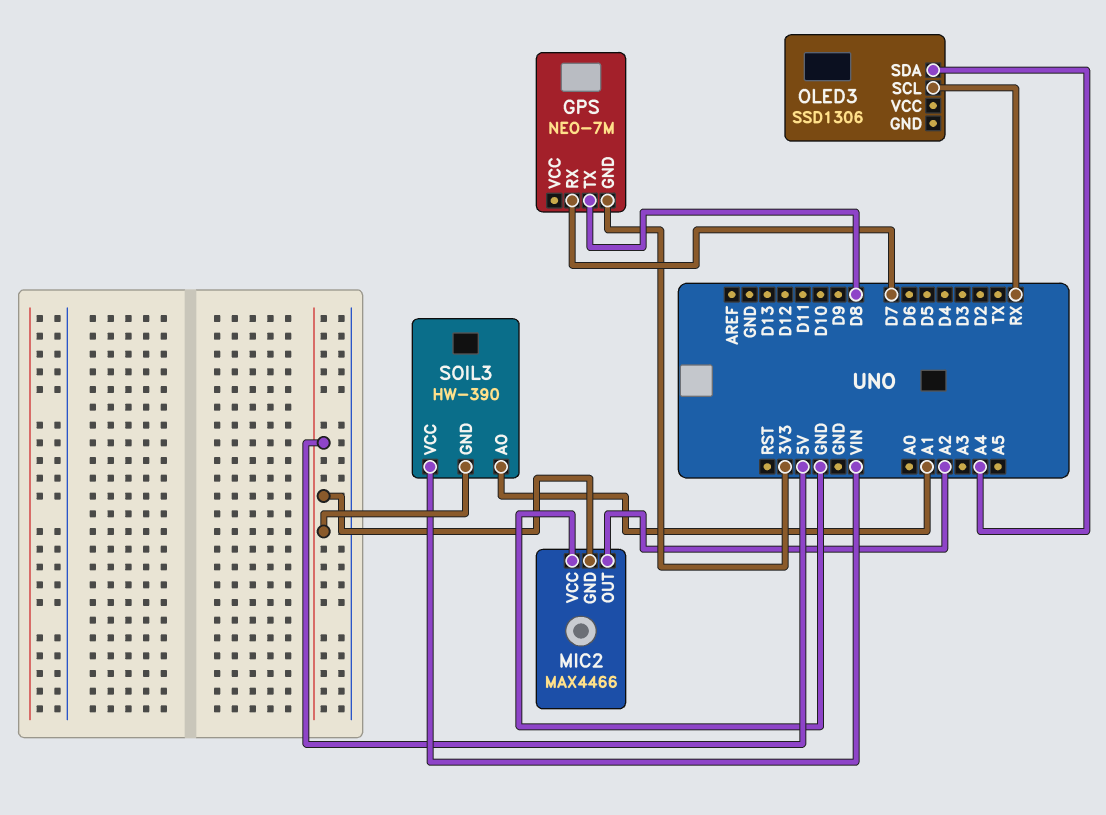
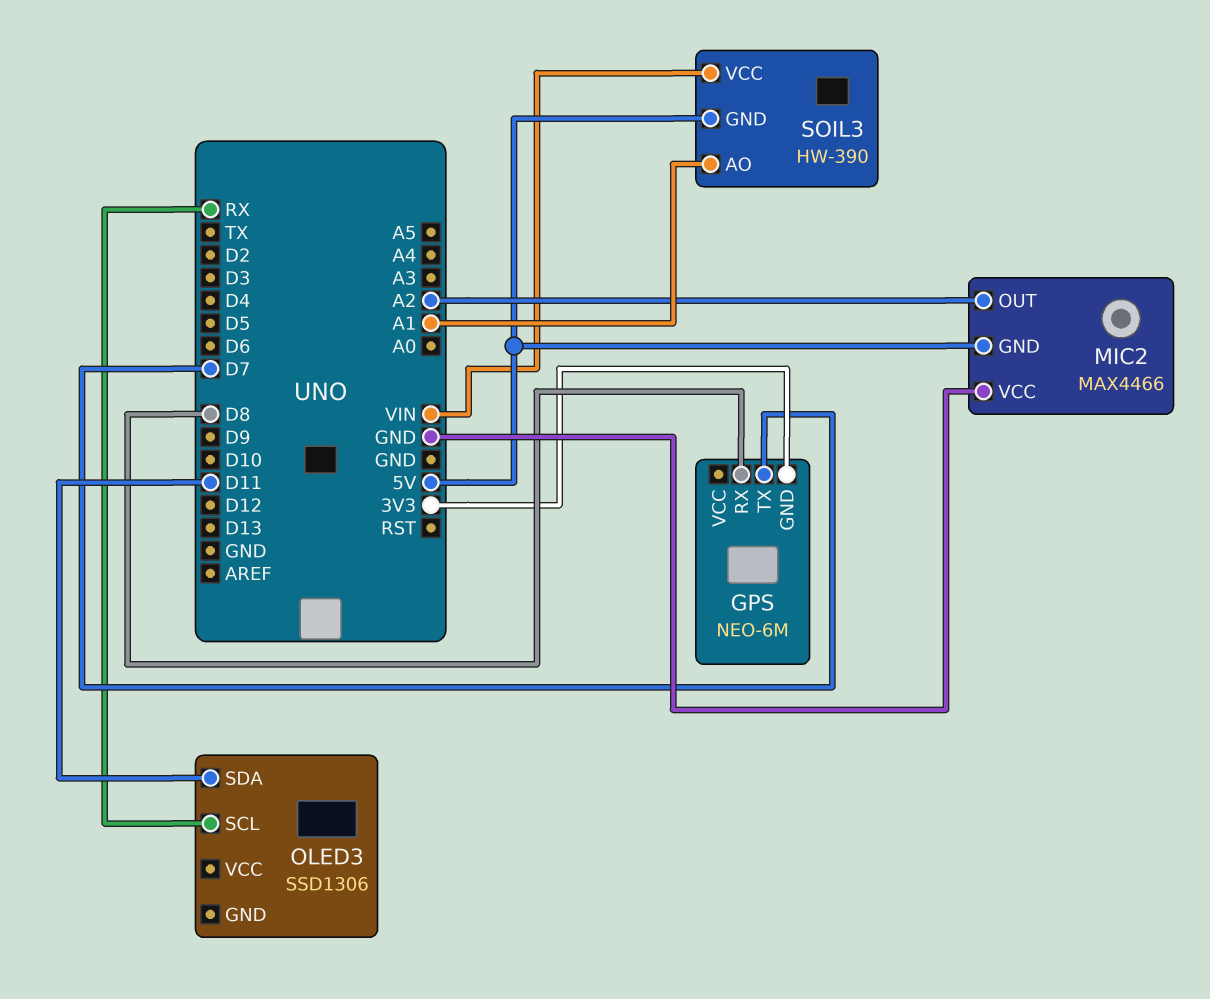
GPS: NEO-7M -> NEO-6M
GPS pin RX: D7 -> D8
GPS pin TX: D8 -> D7
OLED3 pin SDA: A4 -> D11

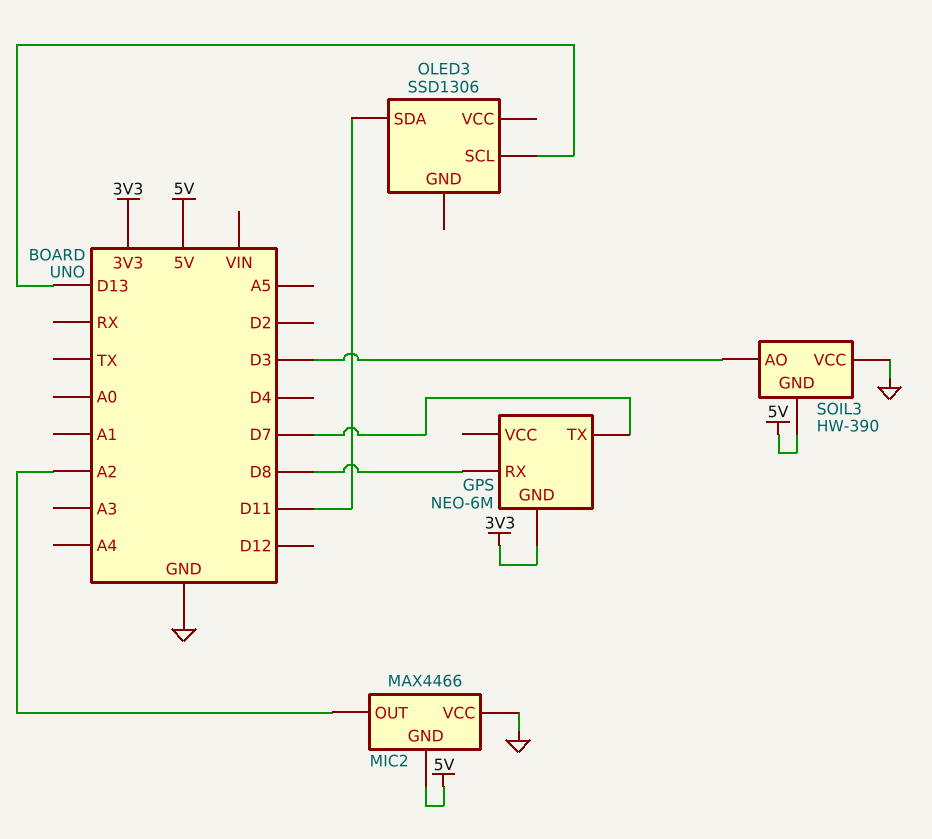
OLED3 pin SCL: RX -> D13
SOIL3 pin AO: A1 -> D3
SOIL3 pin VCC: VIN -> GND

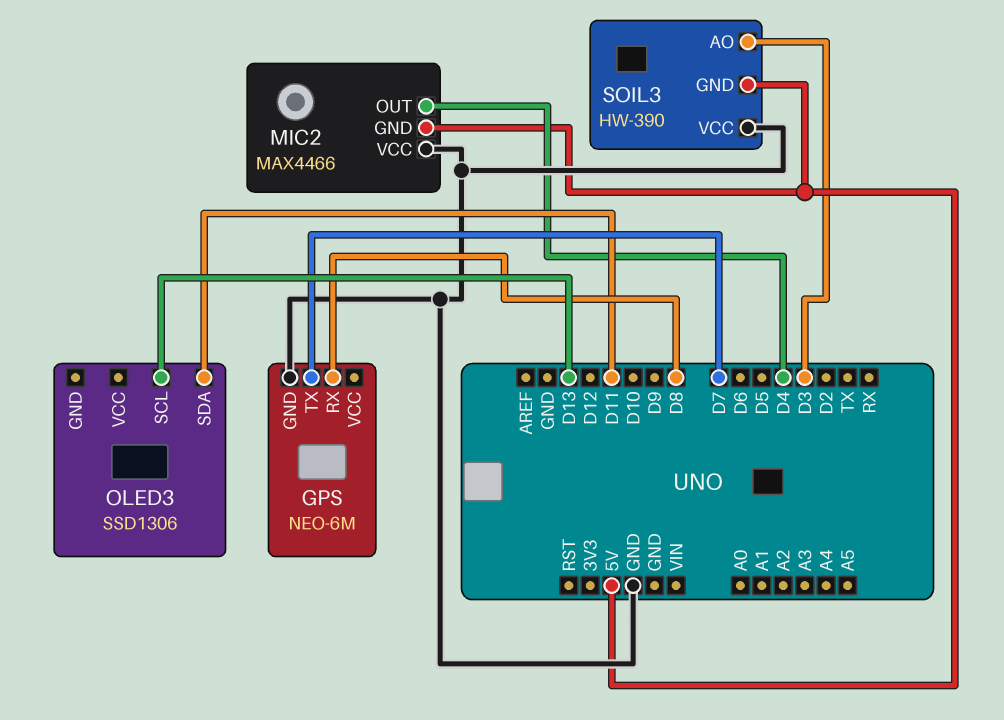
GPS pin GND: 3V3 -> GND
MIC2 pin OUT: A2 -> D4

